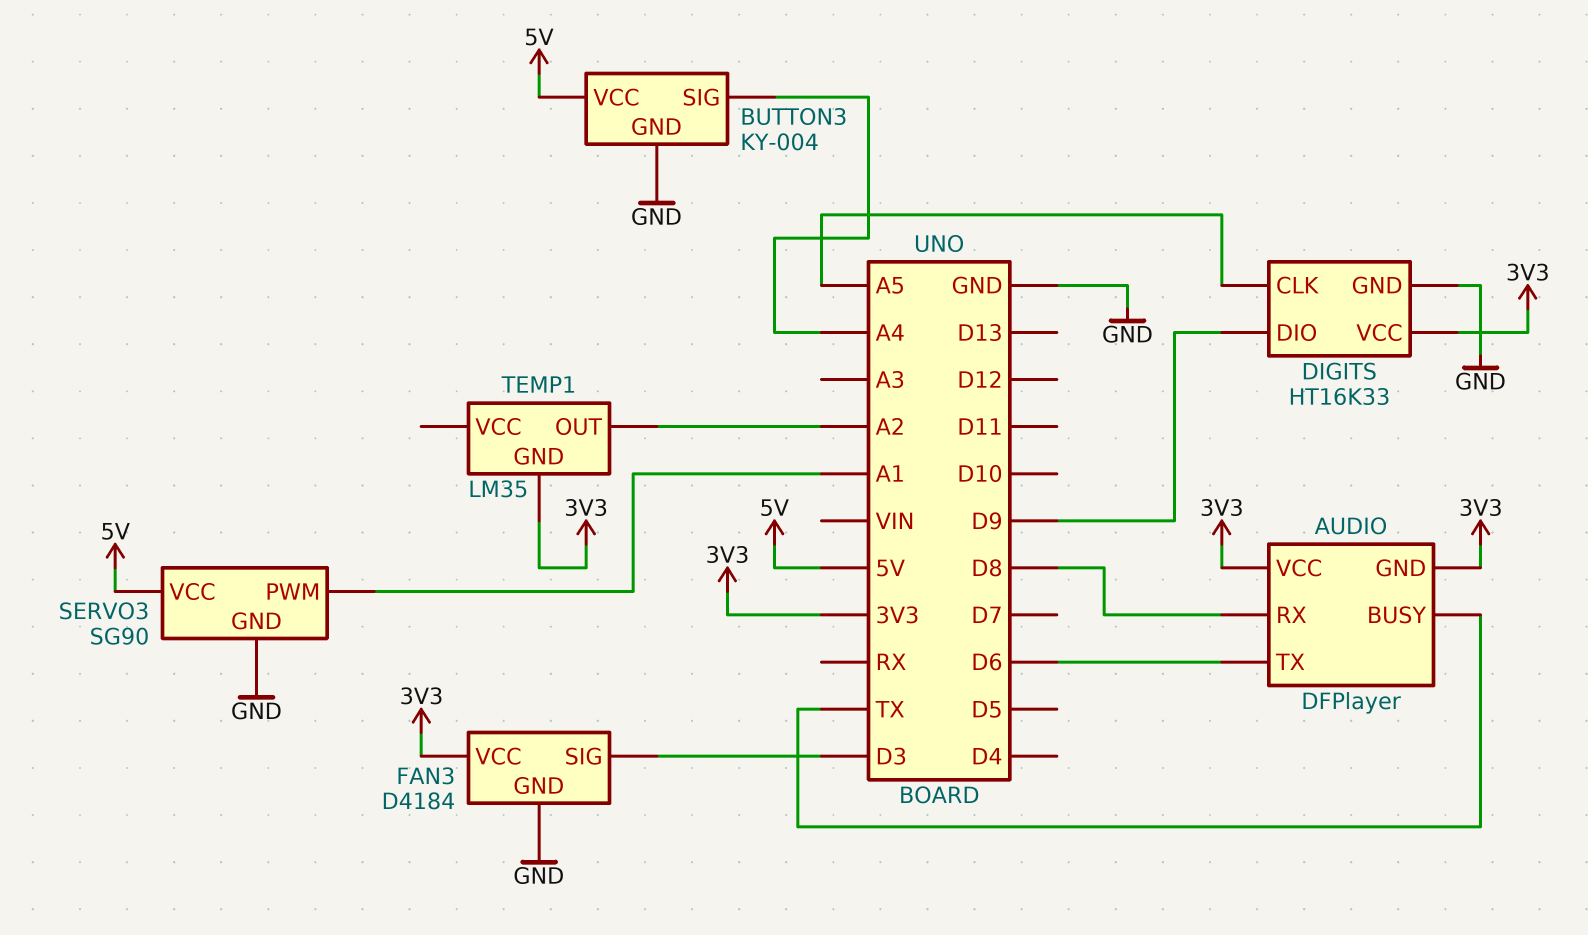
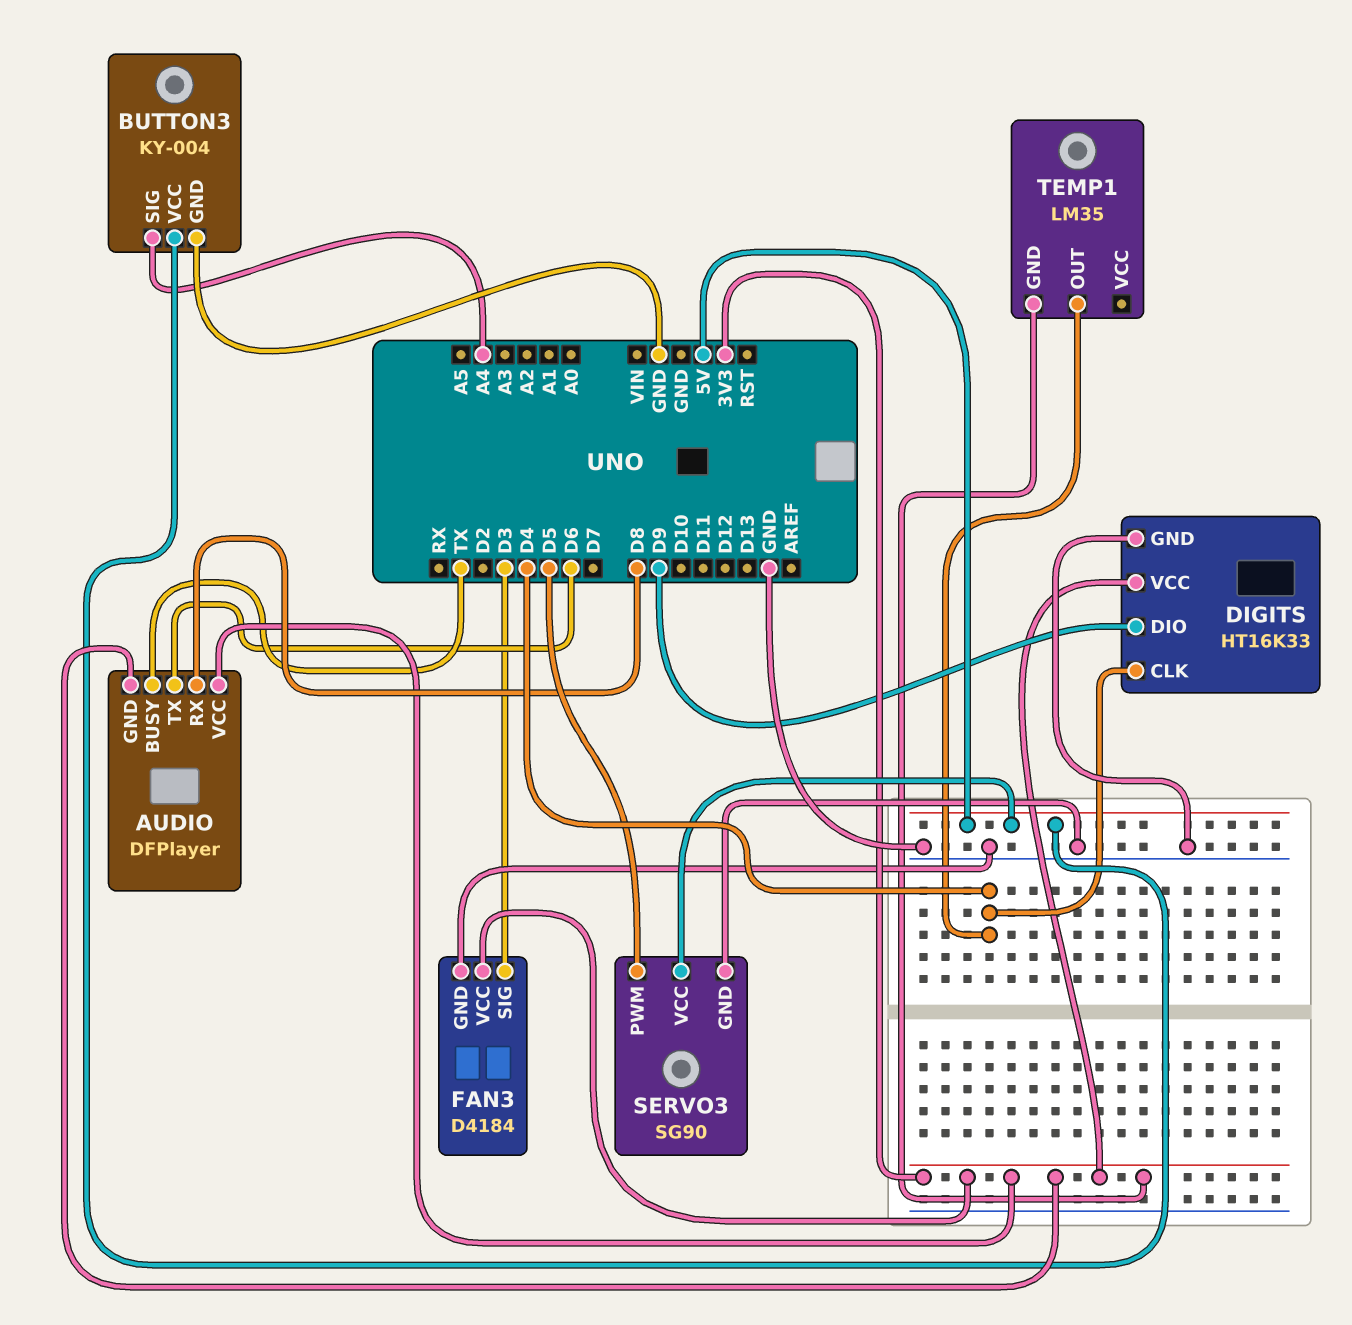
DIGITS pin CLK: A5 -> D4
SERVO3 pin PWM: A1 -> D5
TEMP1 pin OUT: A2 -> D4

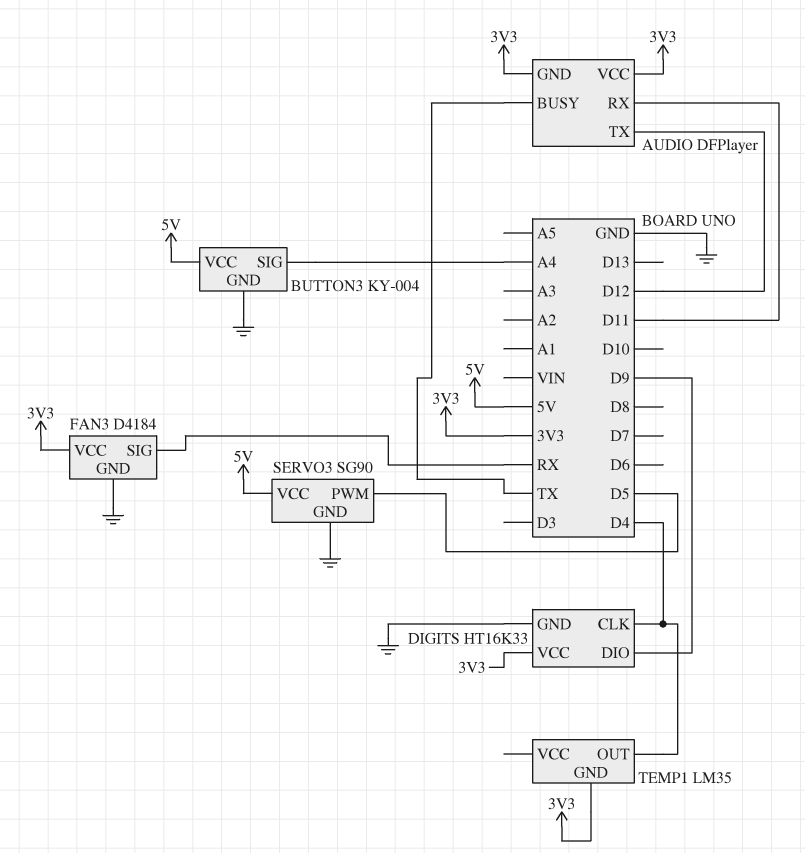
AUDIO pin RX: D8 -> D11
AUDIO pin TX: D6 -> D12
FAN3 pin SIG: D3 -> RX

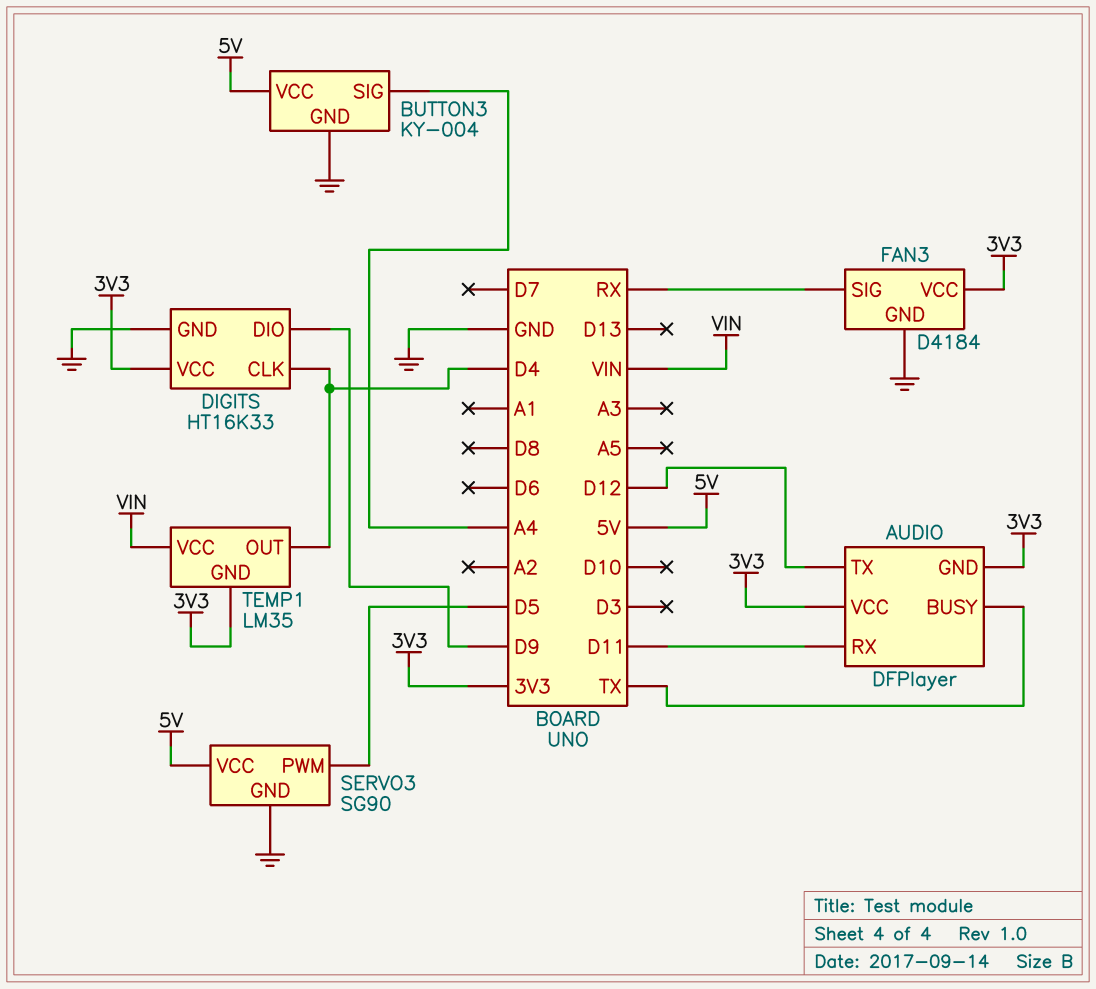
TEMP1 pin VCC: none -> VIN

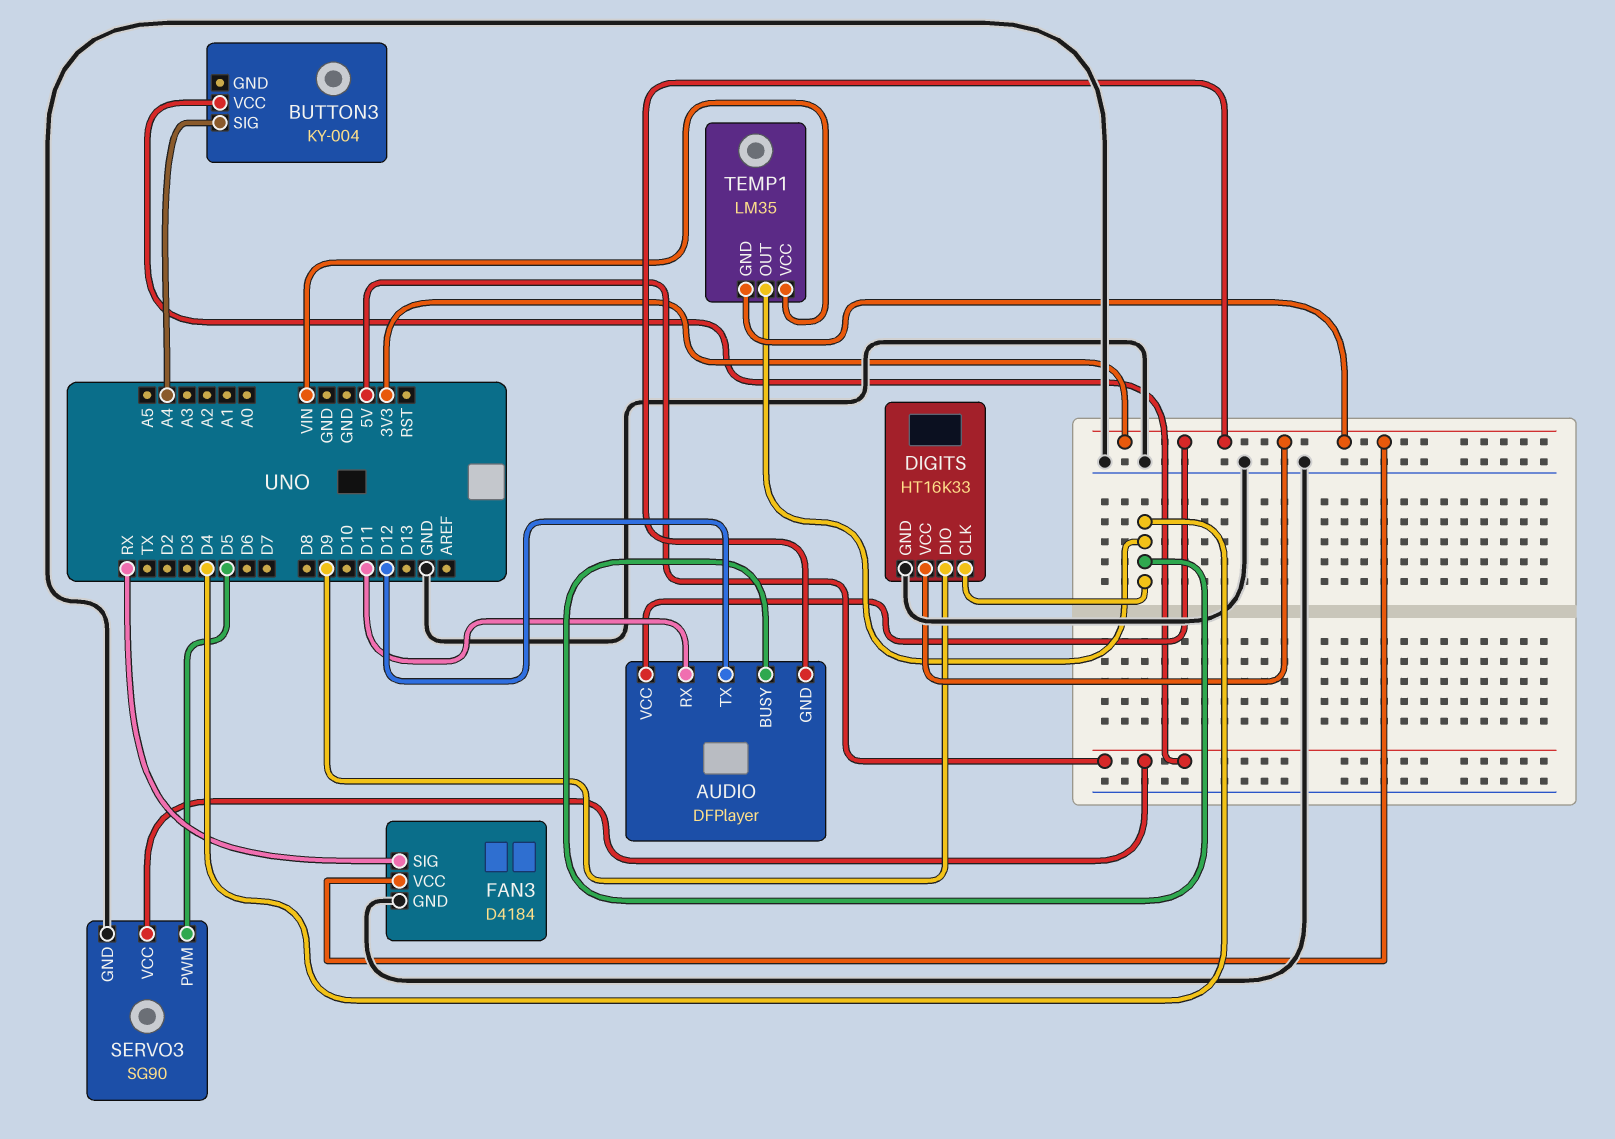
AUDIO pin BUSY: TX -> D4
BUTTON3 pin GND: GND -> none

